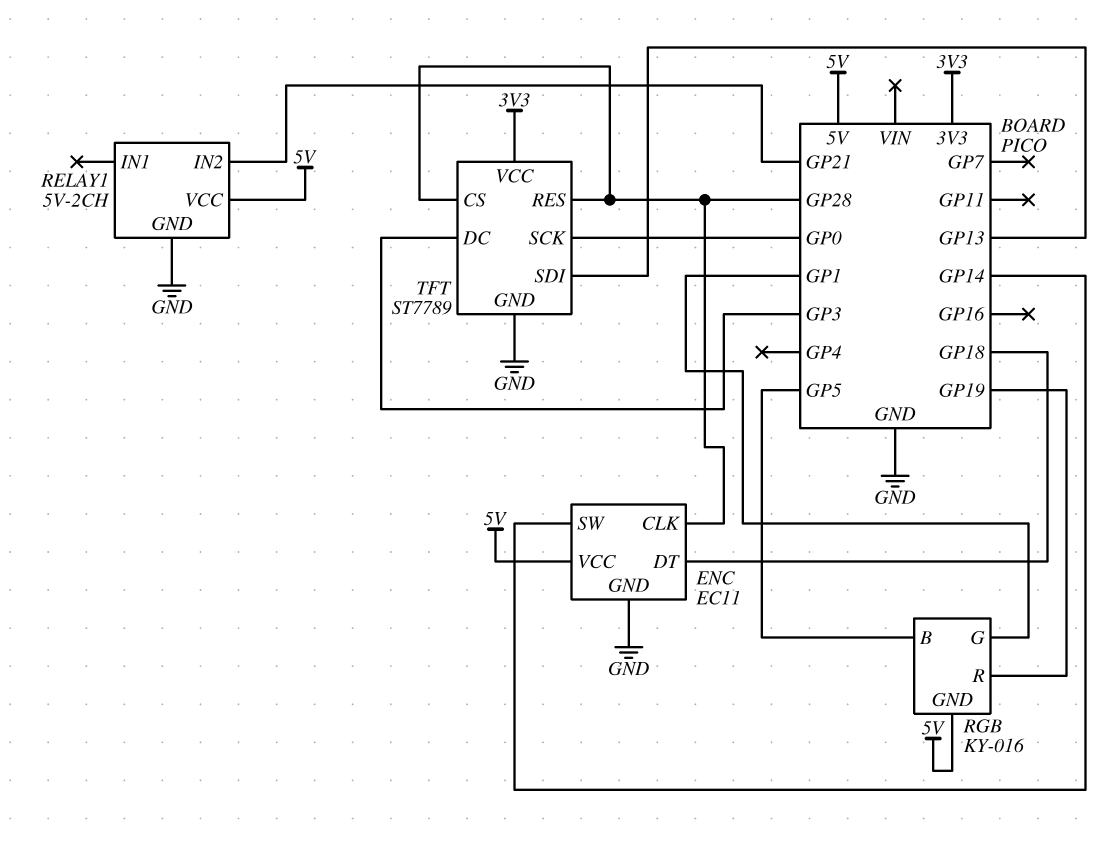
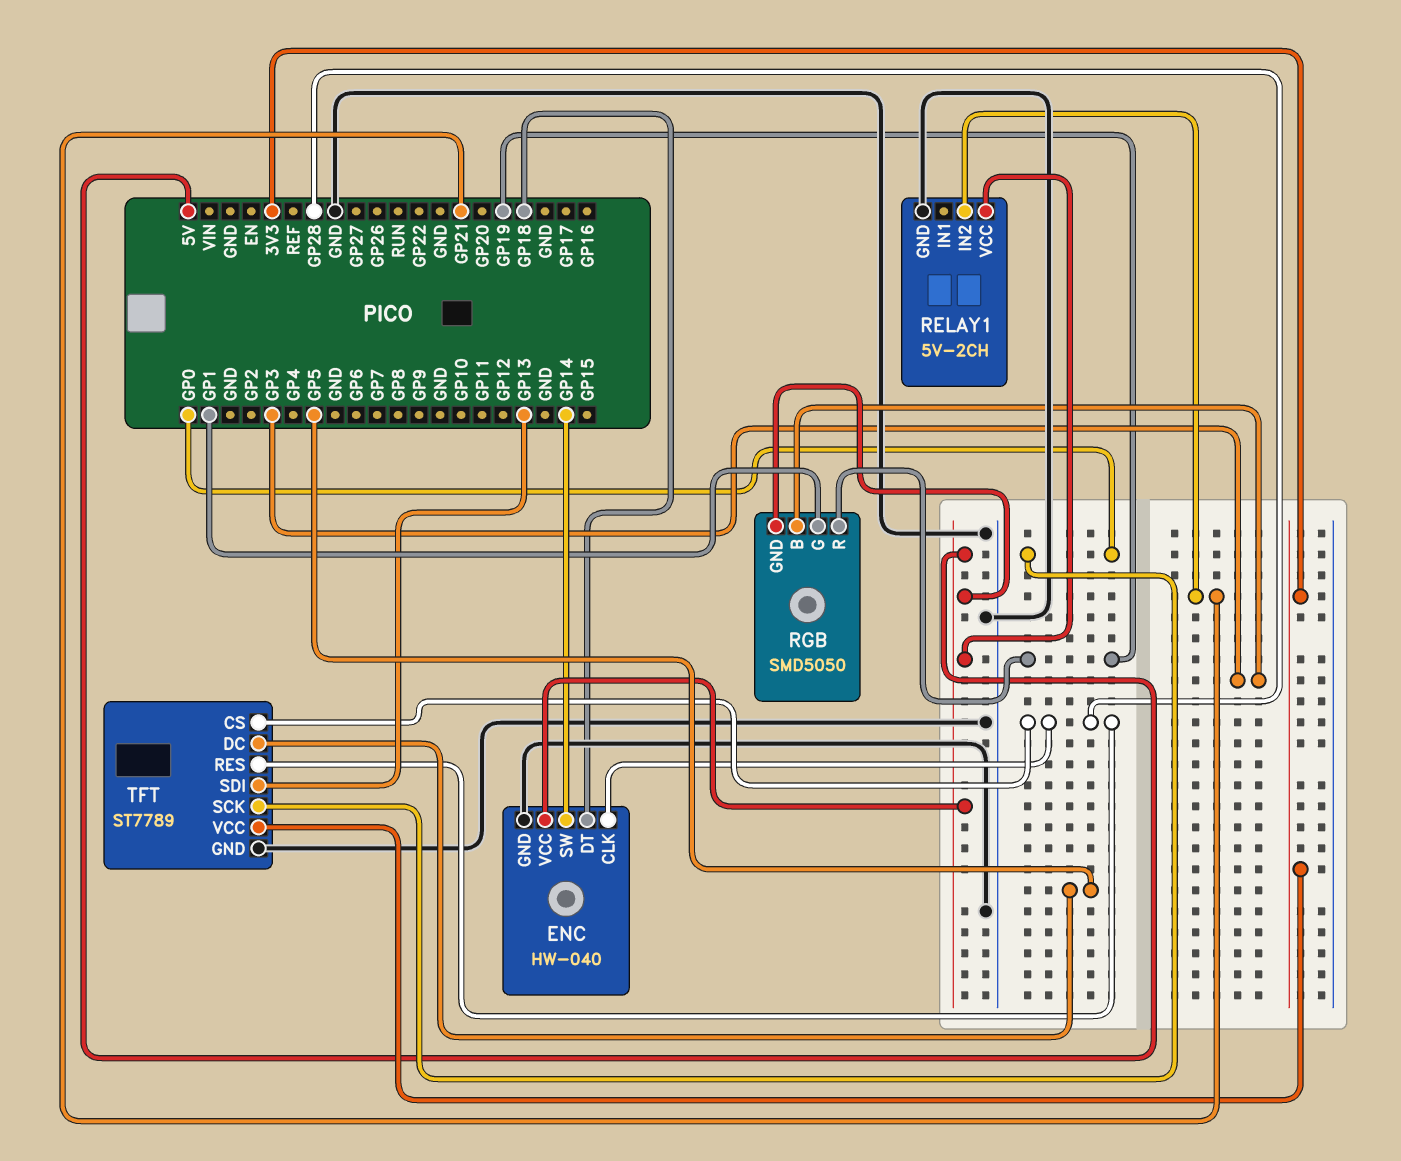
ENC: EC11 -> HW-040
RGB: KY-016 -> SMD5050
RGB pin B: GP5 -> GP3
TFT pin DC: GP3 -> GP5

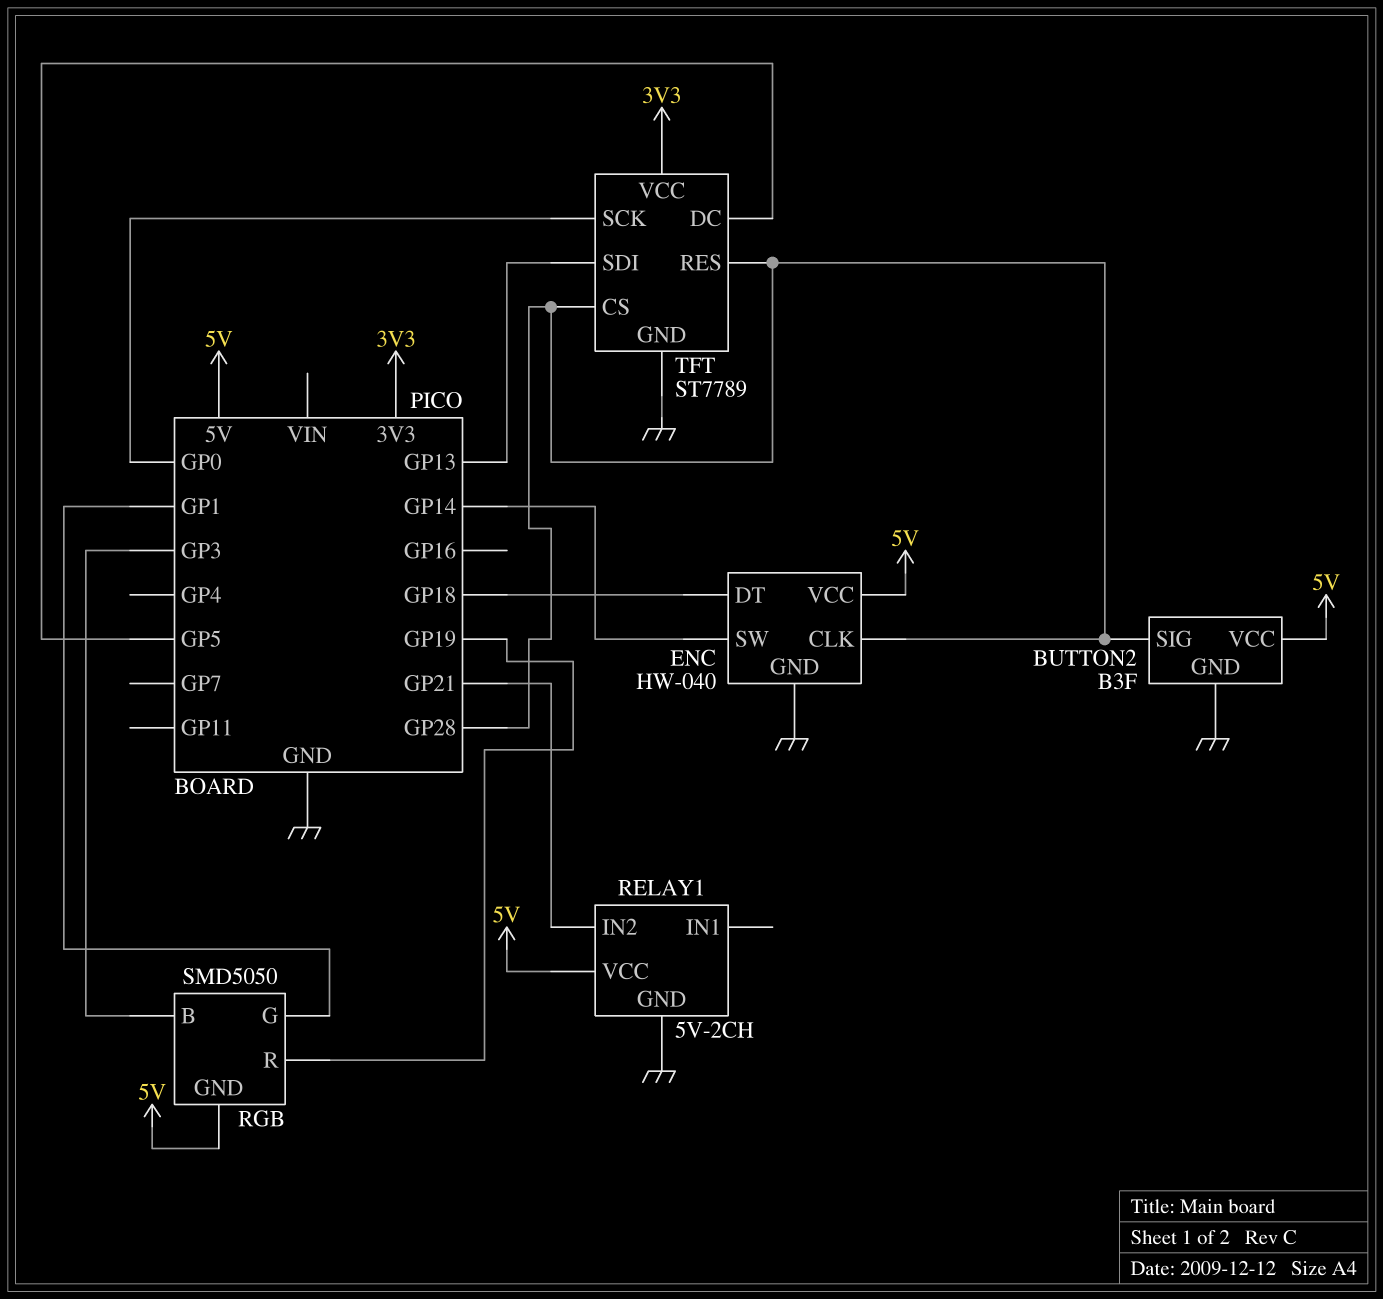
BUTTON2: none -> B3F
BUTTON2 pin GND: none -> GND
BUTTON2 pin SIG: none -> GP28
BUTTON2 pin VCC: none -> 5V

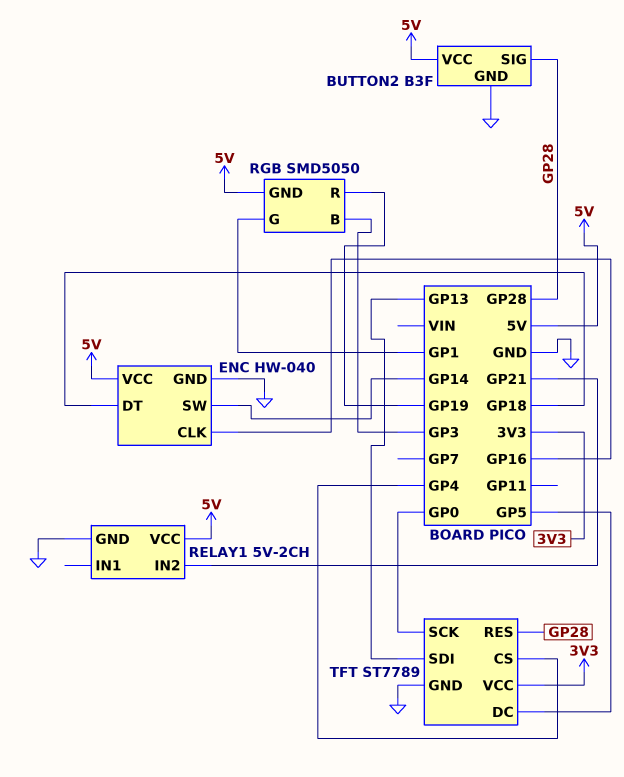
ENC pin CLK: GP28 -> GP16
TFT pin CS: GP28 -> GP4

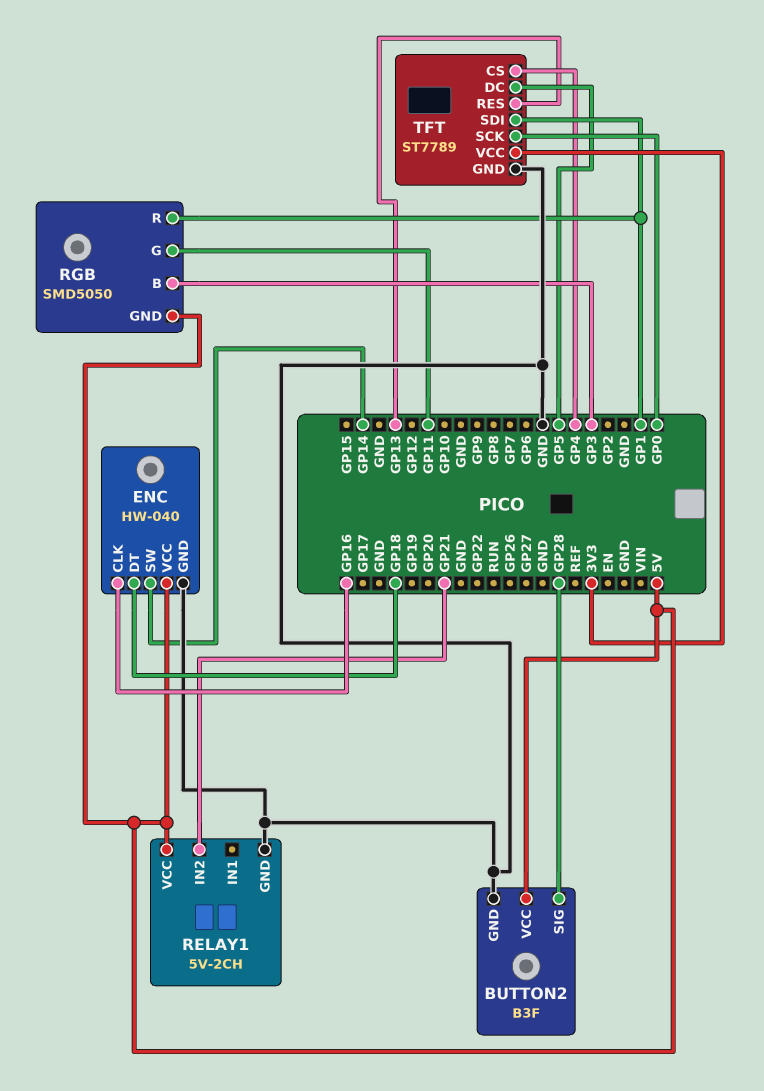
RGB pin G: GP1 -> GP11
RGB pin R: GP19 -> GP1
TFT pin RES: GP28 -> GP13
TFT pin SDI: GP13 -> GP1

